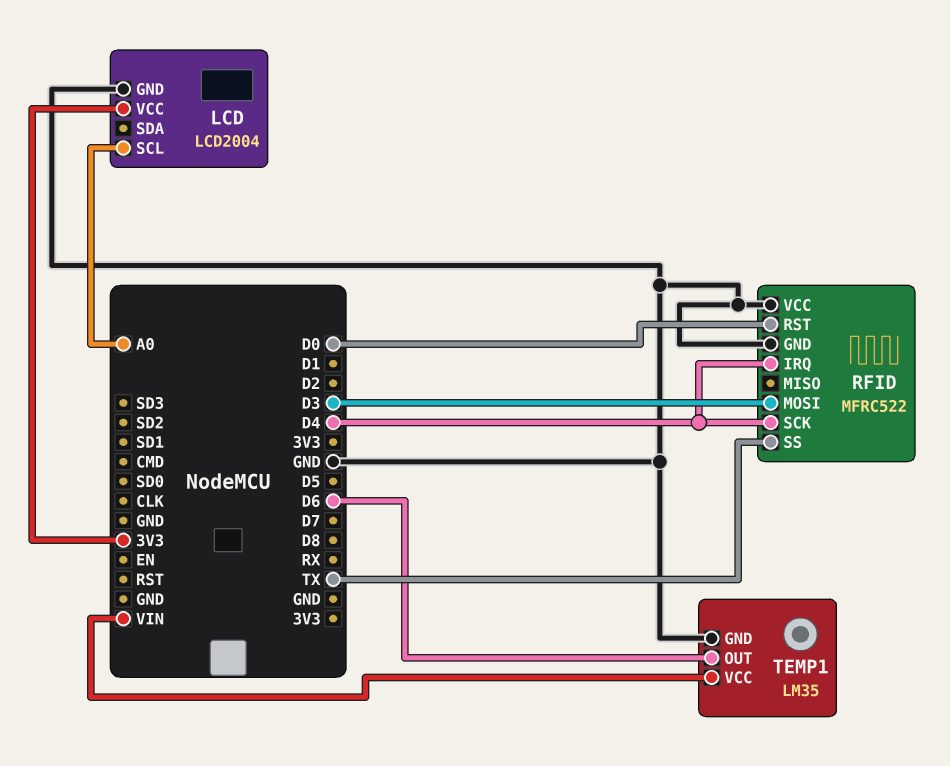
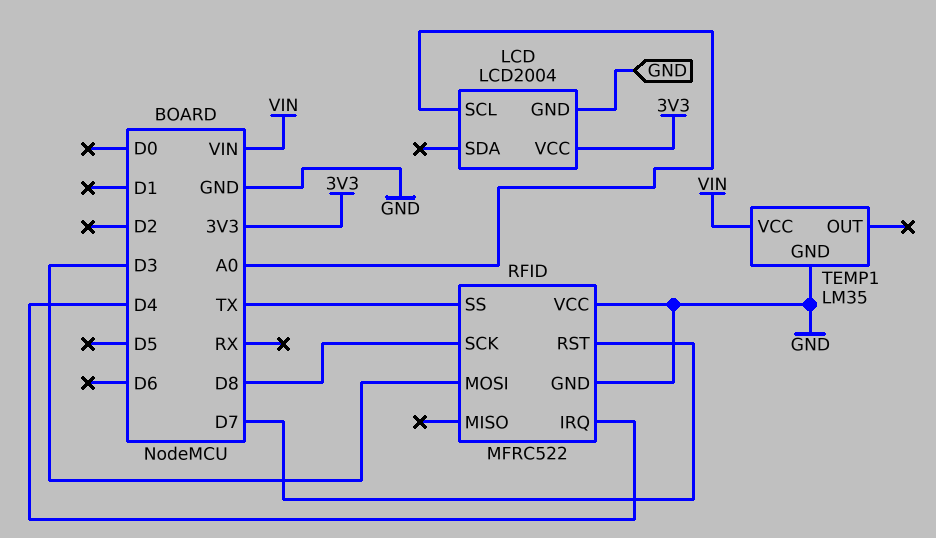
RFID pin RST: D0 -> D7
RFID pin SCK: D4 -> D8
TEMP1 pin OUT: D6 -> none

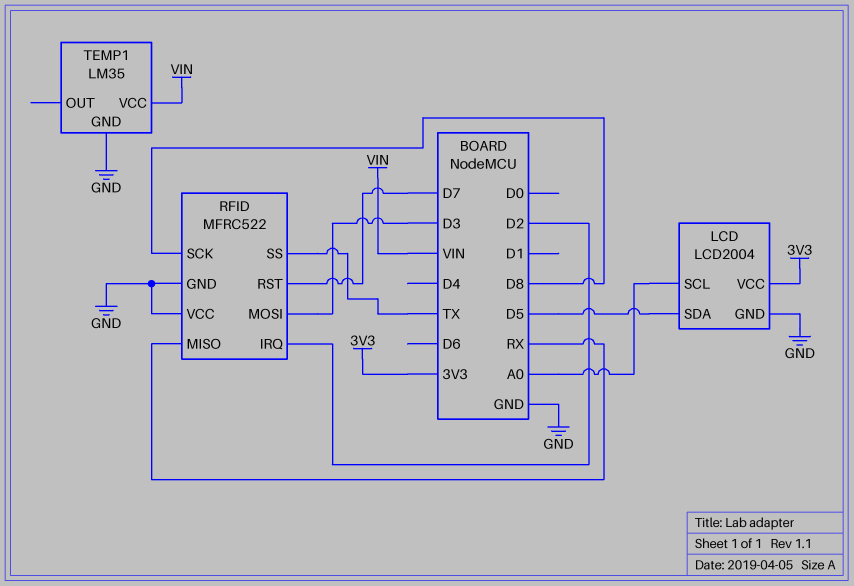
LCD pin SDA: none -> D5
RFID pin IRQ: D4 -> D2
RFID pin MISO: none -> RX

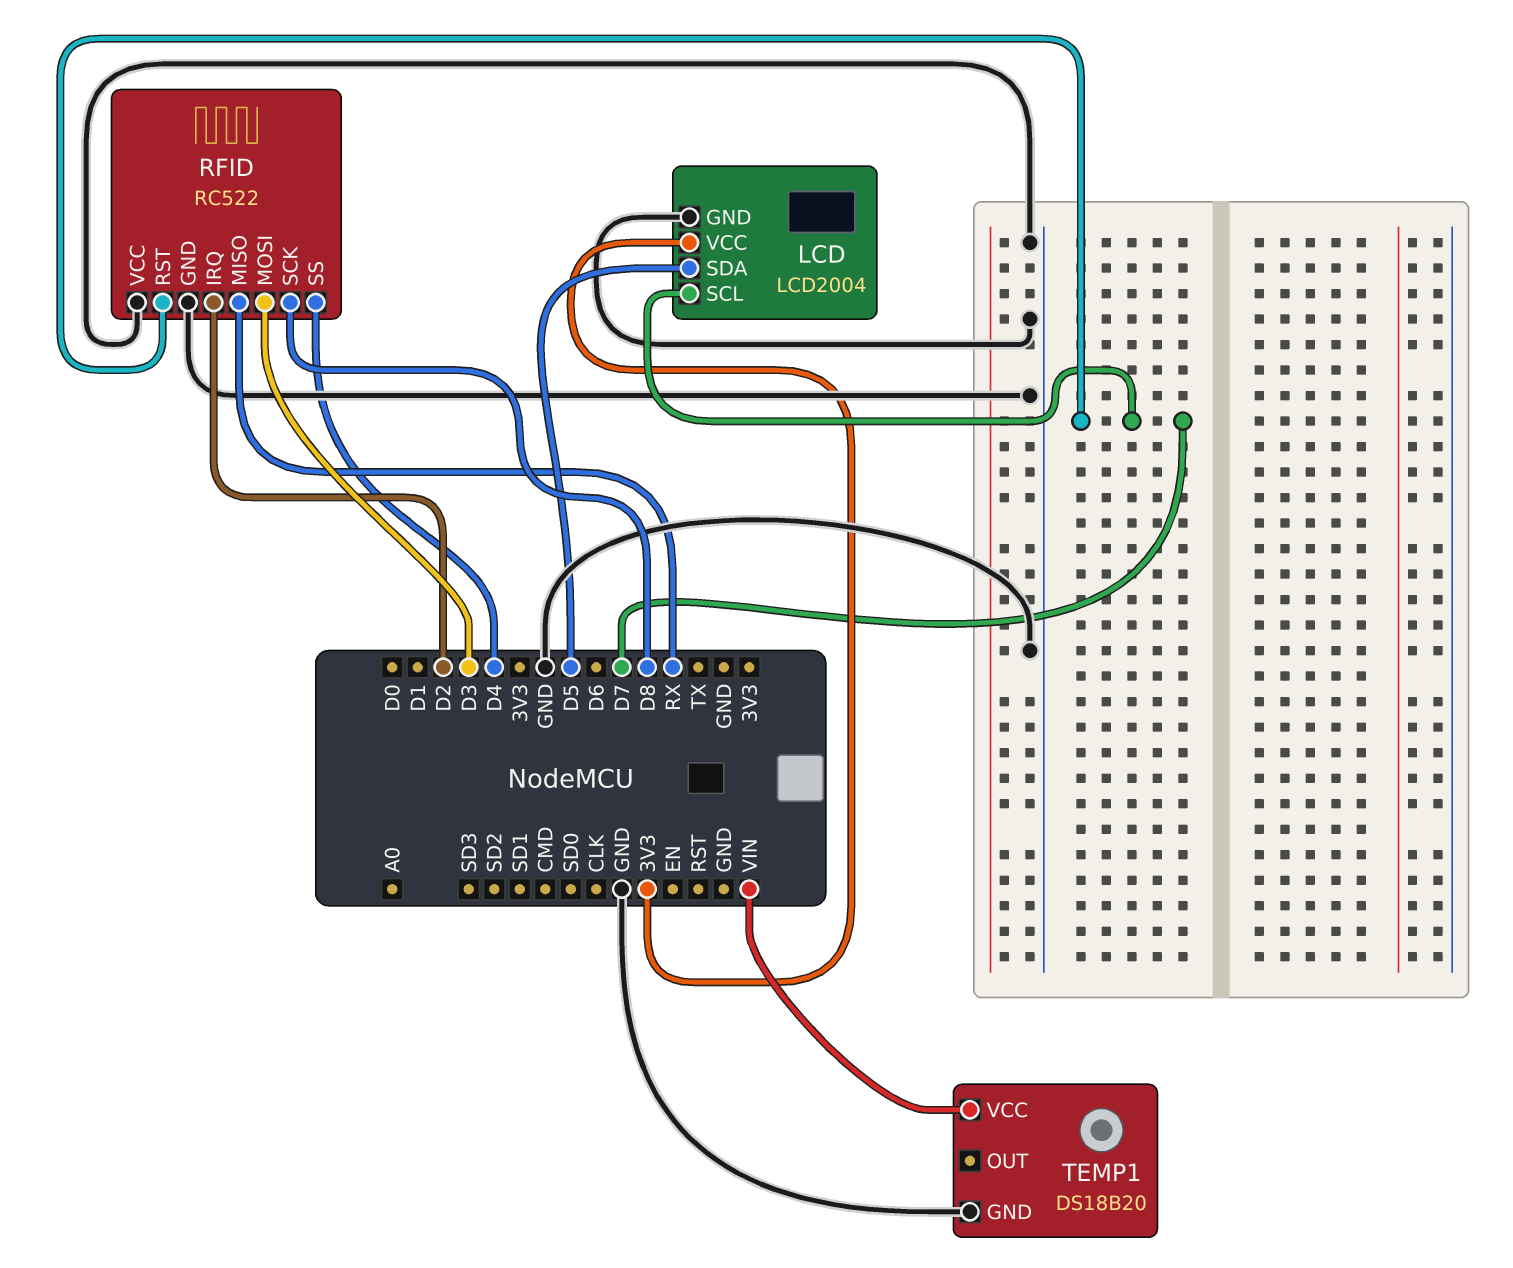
LCD pin SCL: A0 -> D7
RFID: MFRC522 -> RC522
RFID pin SS: TX -> D4
TEMP1: LM35 -> DS18B20

